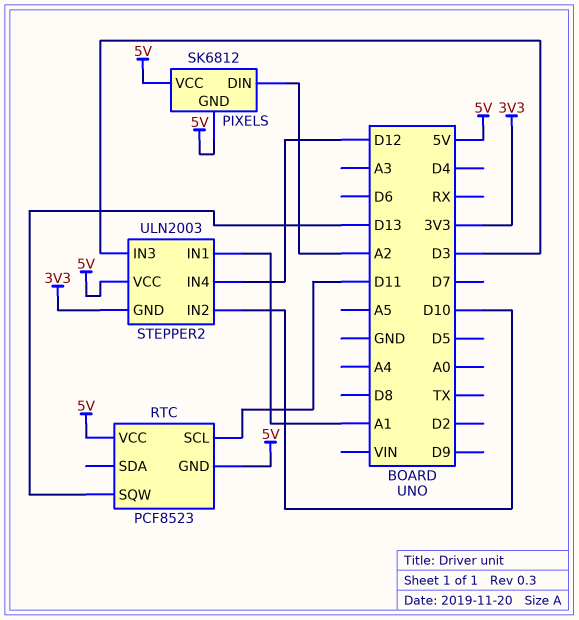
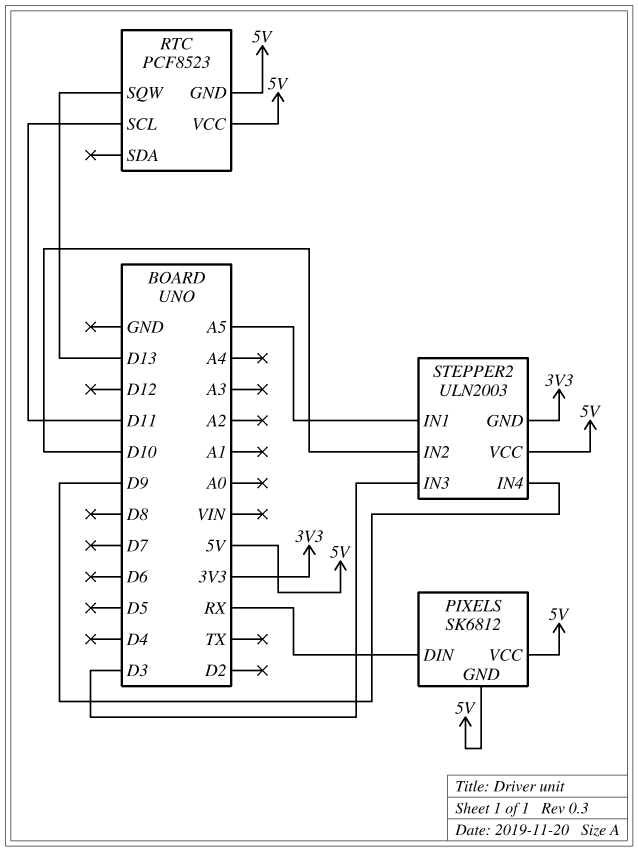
PIXELS pin DIN: A2 -> RX
STEPPER2 pin IN1: A1 -> A5
STEPPER2 pin IN4: D12 -> D9

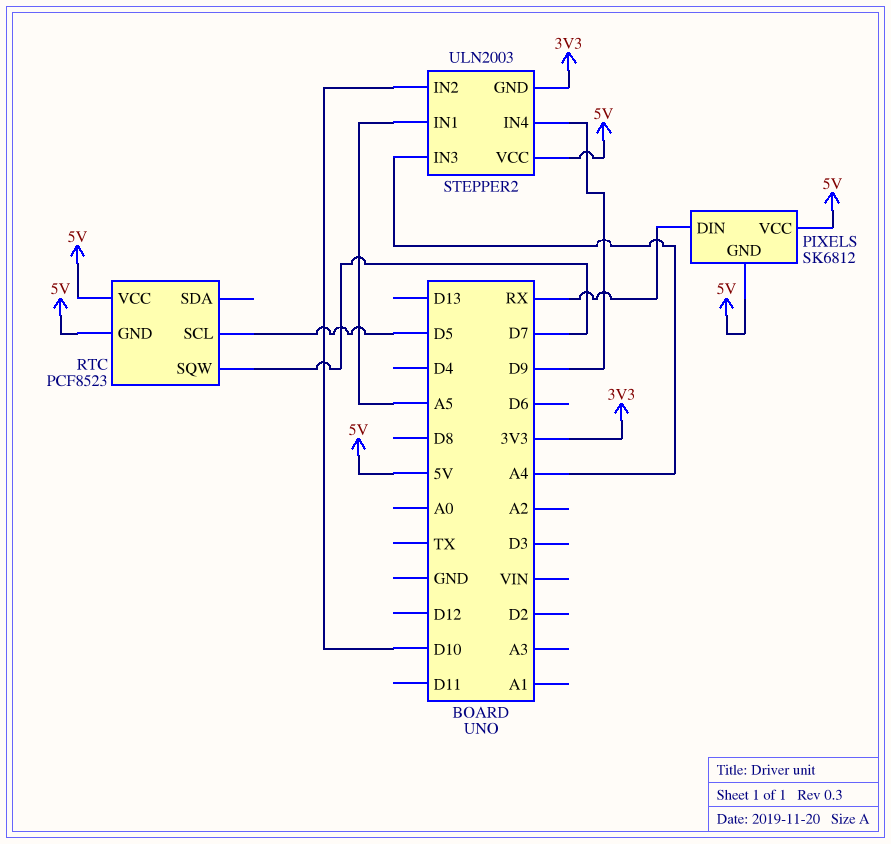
RTC pin SCL: D11 -> D5
RTC pin SQW: D13 -> D7
STEPPER2 pin IN3: D3 -> A4

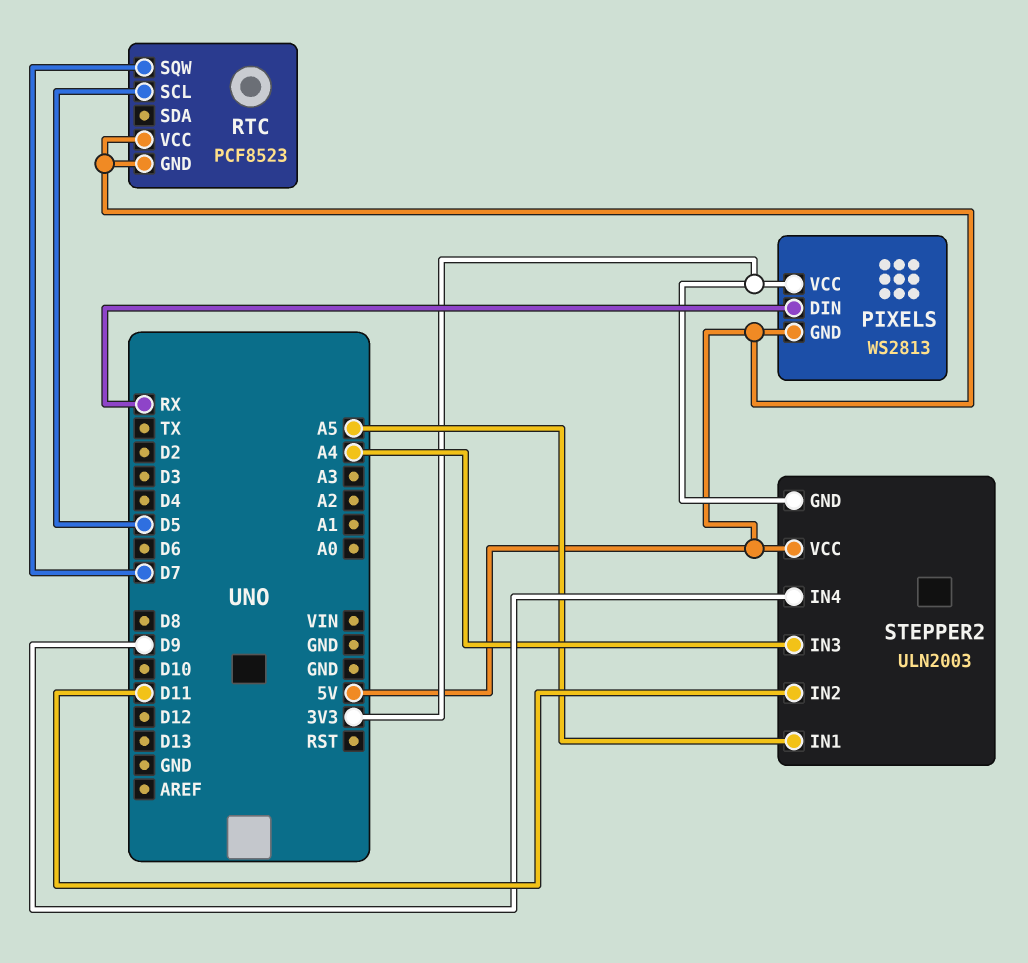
PIXELS: SK6812 -> WS2813
PIXELS pin VCC: 5V -> 3V3
STEPPER2 pin IN2: D10 -> D11

